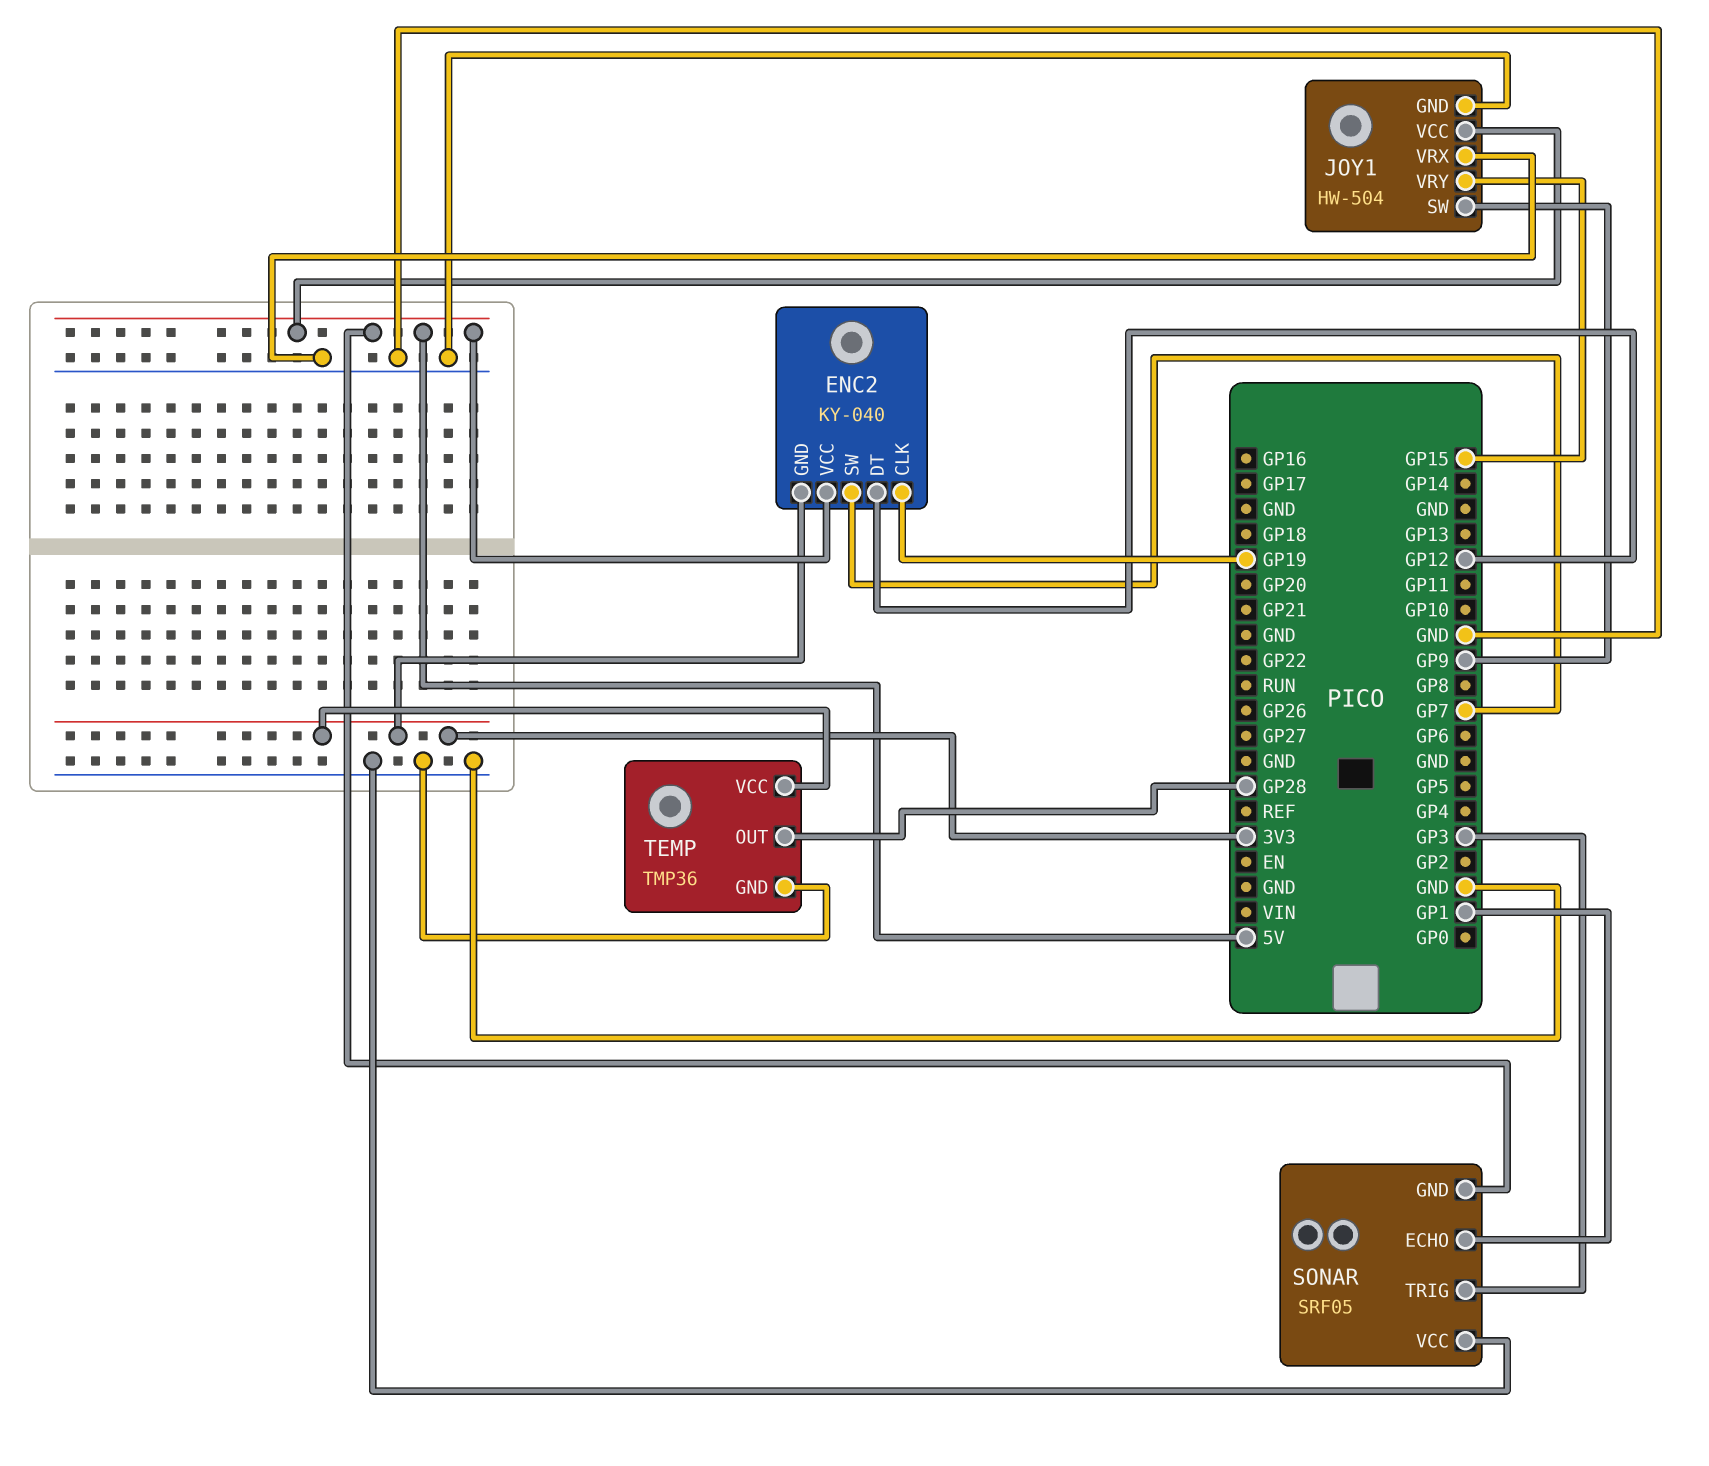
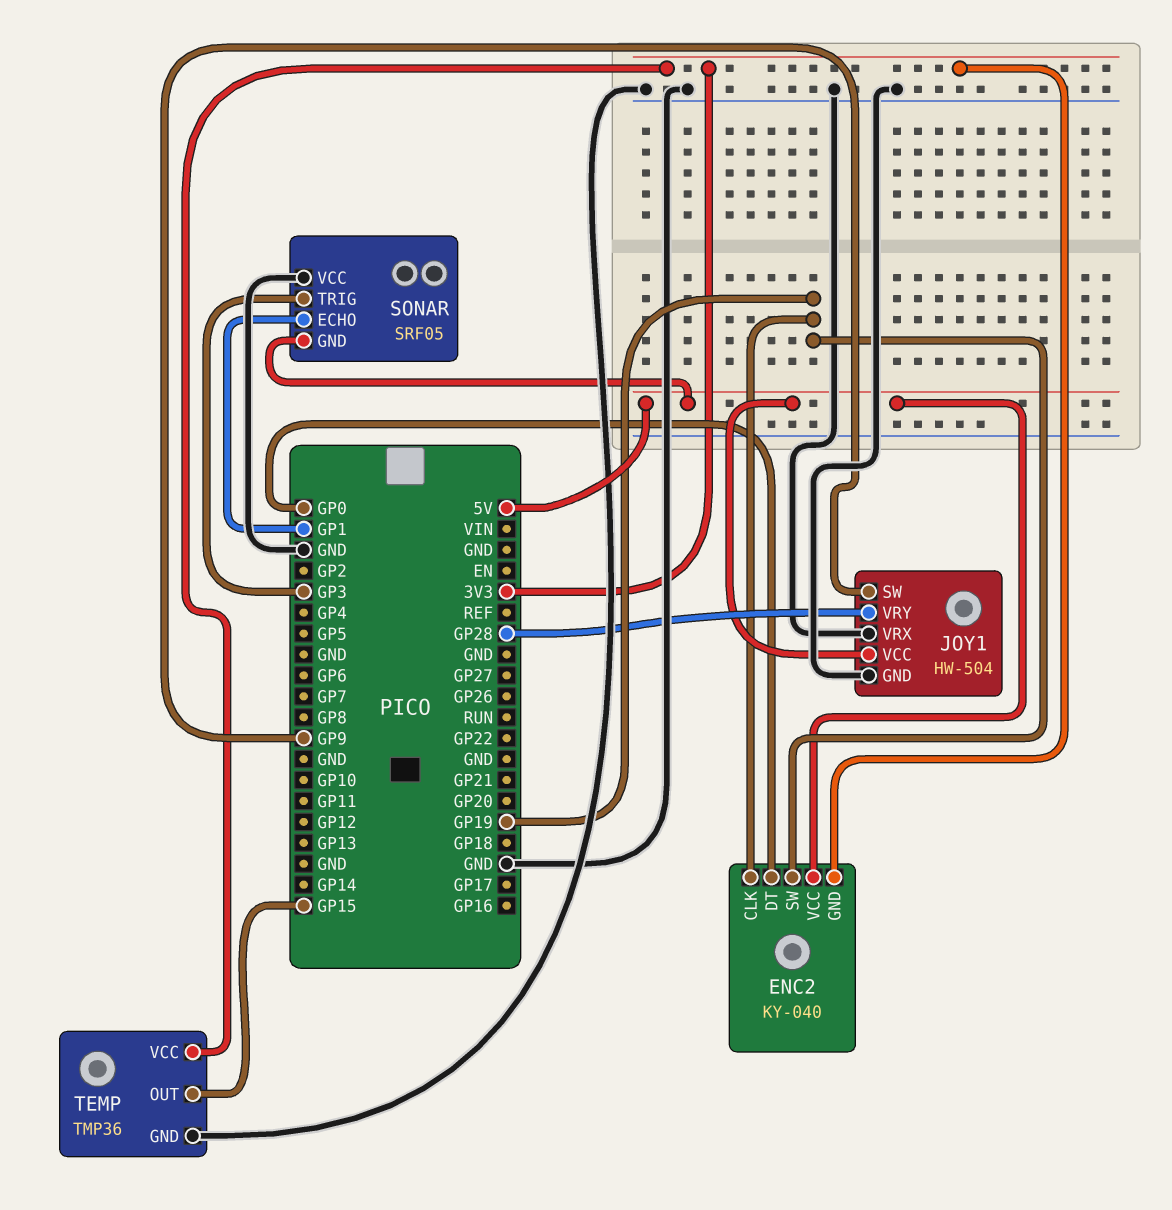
ENC2 pin DT: GP12 -> GP0
ENC2 pin SW: GP7 -> GP19
JOY1 pin VRY: GP15 -> GP28
TEMP pin OUT: GP28 -> GP15

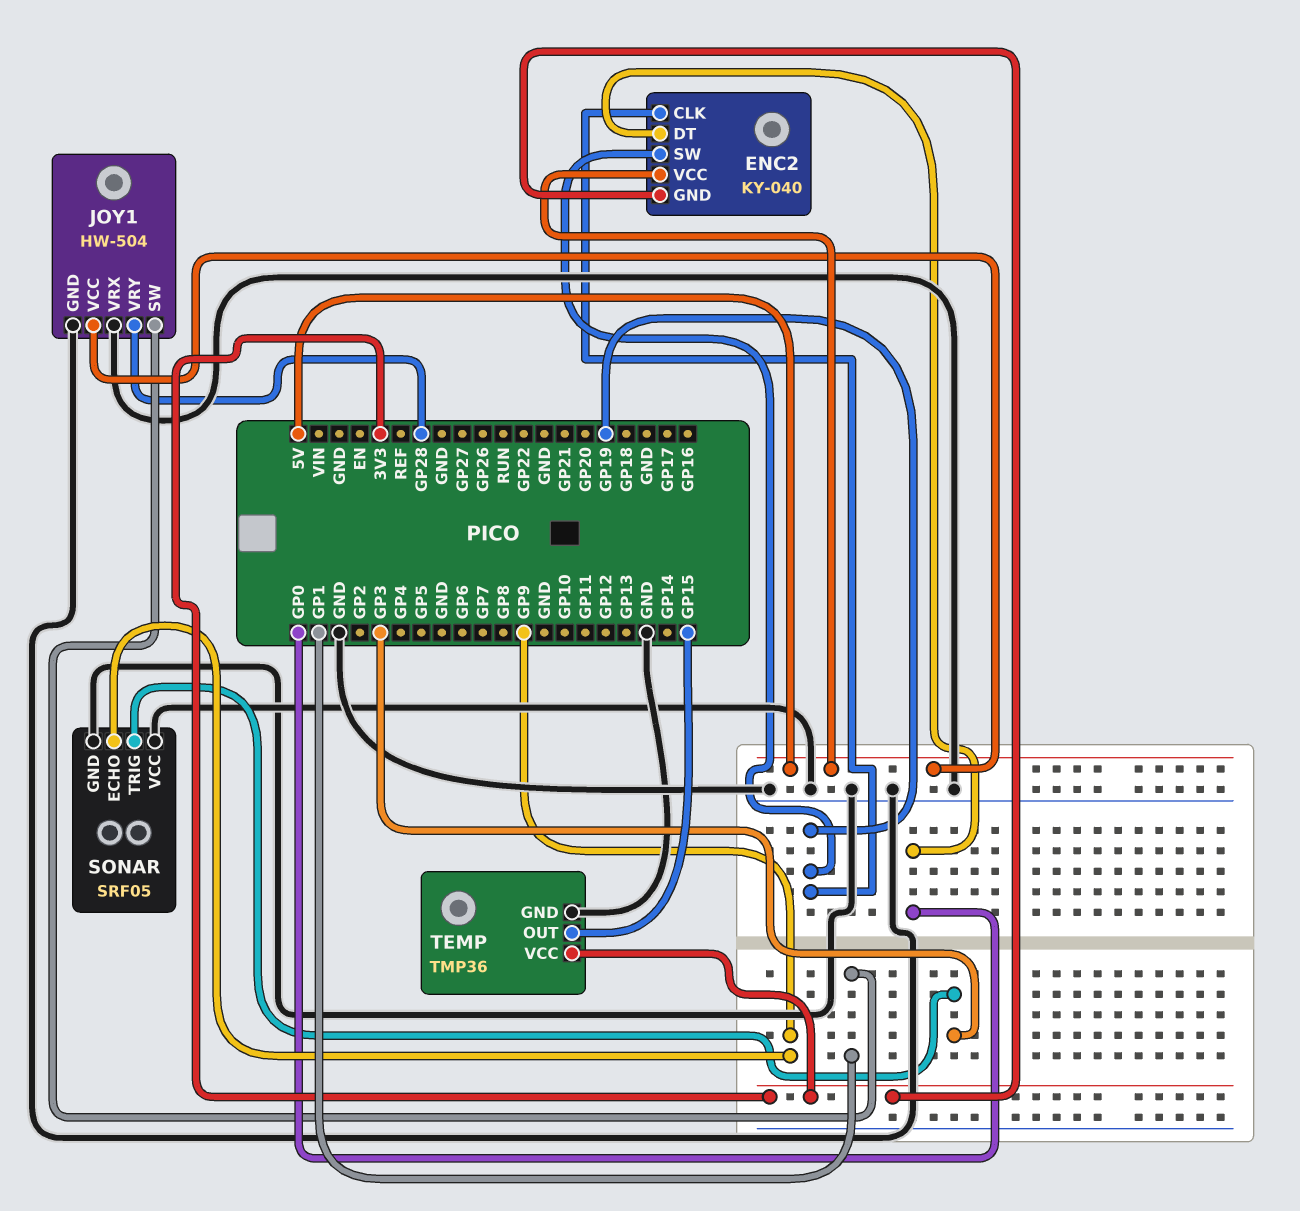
JOY1 pin SW: GP9 -> GP1
SONAR pin ECHO: GP1 -> GP9
SONAR pin GND: 5V -> GND

